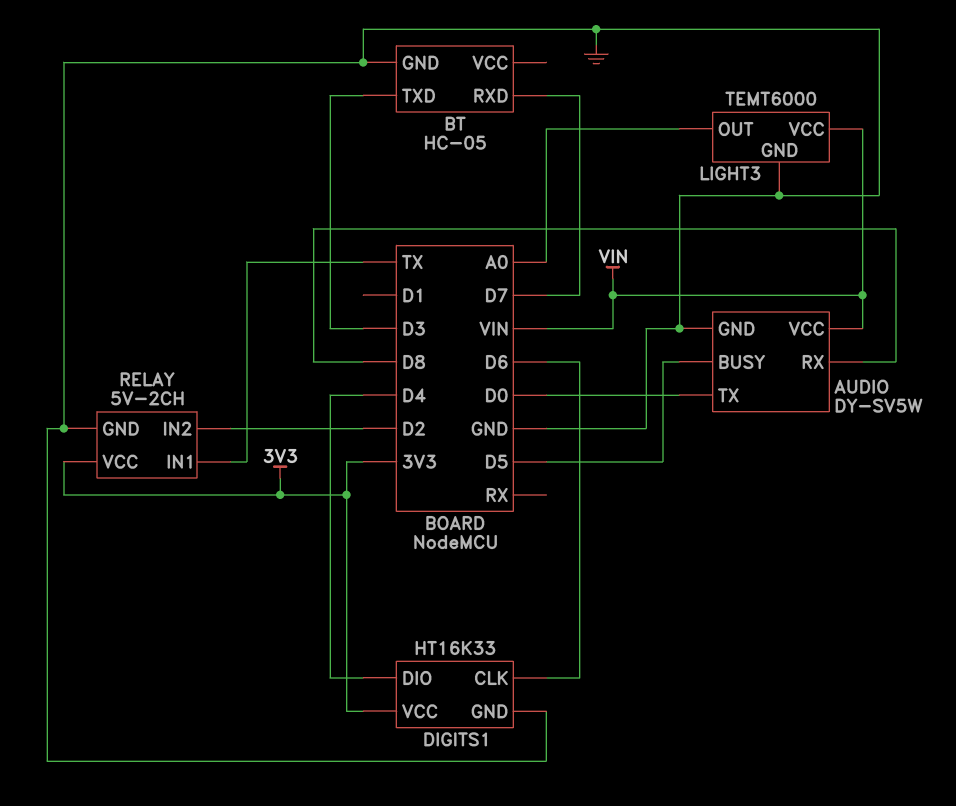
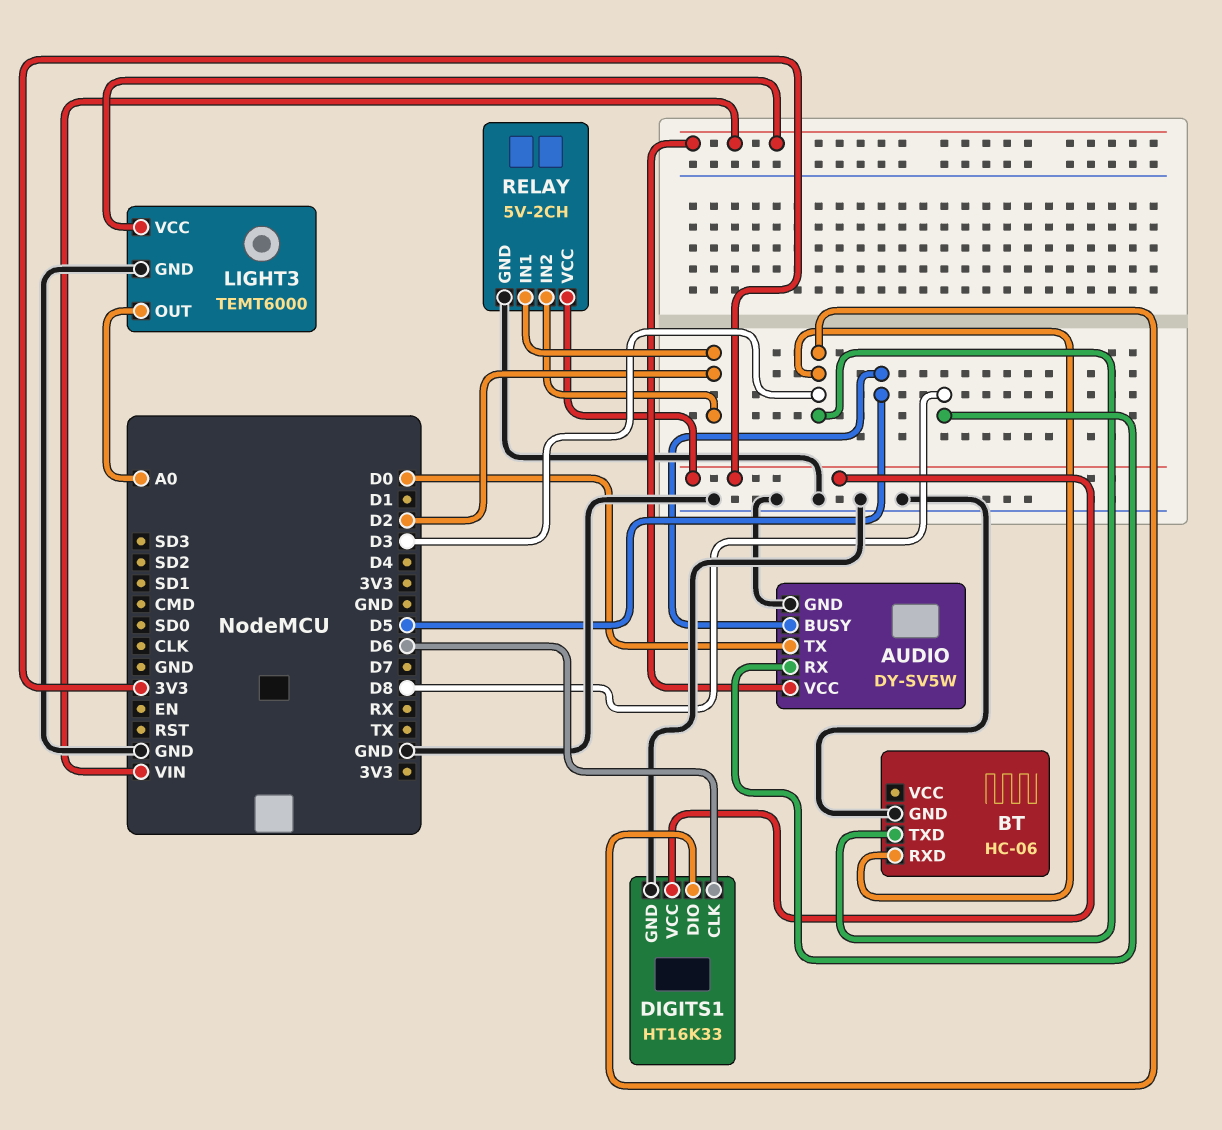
BT: HC-05 -> HC-06
BT pin RXD: D7 -> D3
DIGITS1 pin DIO: D4 -> D3
RELAY pin IN1: TX -> D2

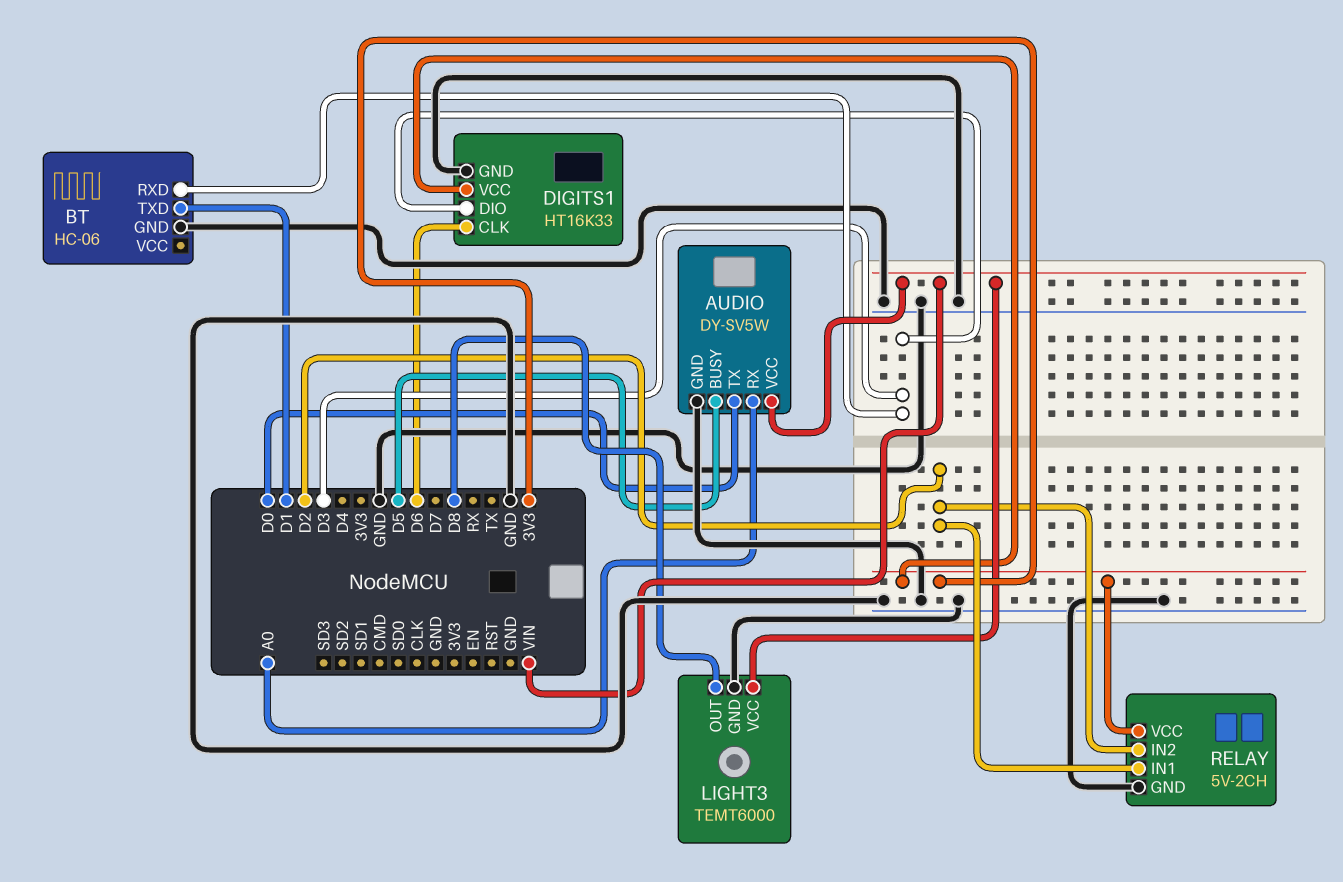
AUDIO pin RX: D8 -> A0
BT pin TXD: D3 -> D1
LIGHT3 pin OUT: A0 -> D8

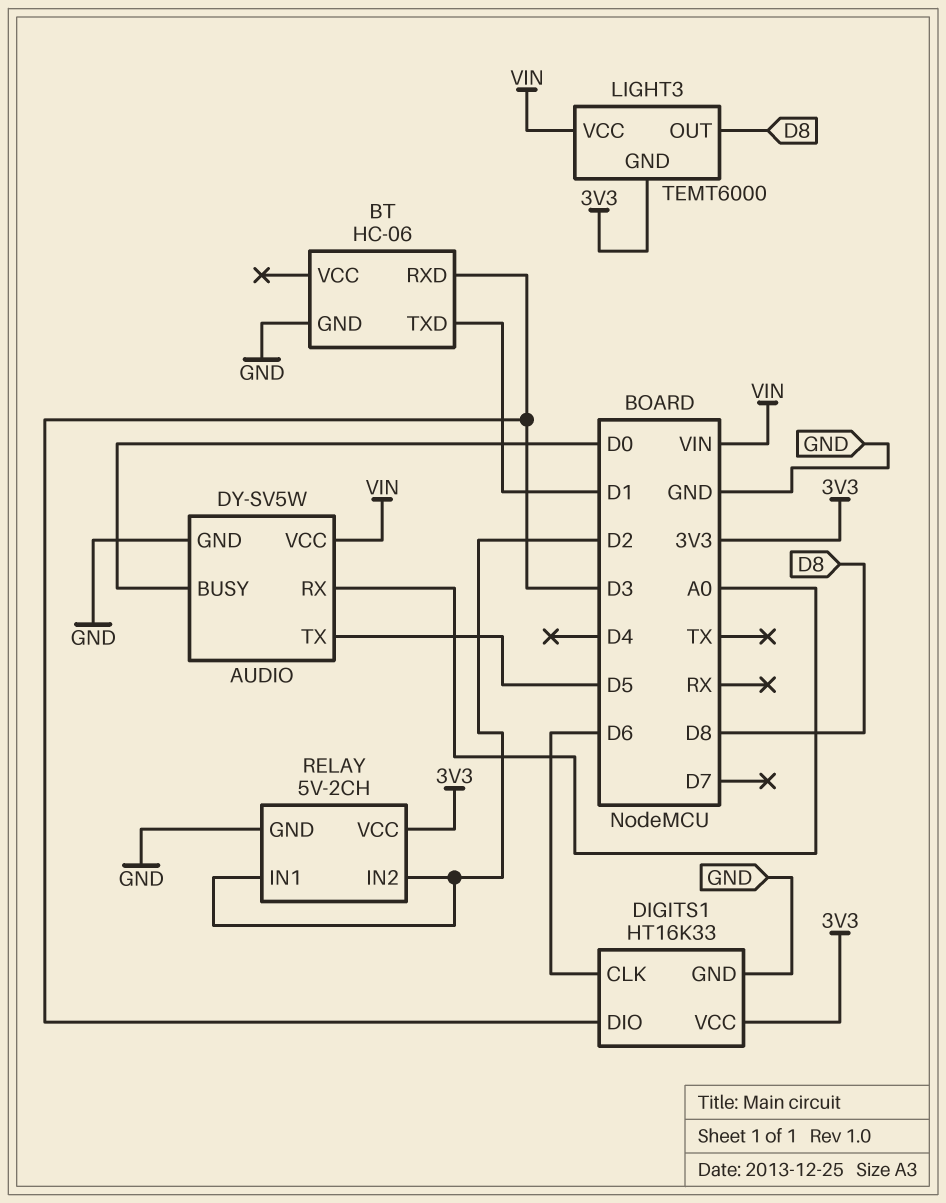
AUDIO pin BUSY: D5 -> D0
AUDIO pin TX: D0 -> D5
LIGHT3 pin GND: GND -> 3V3

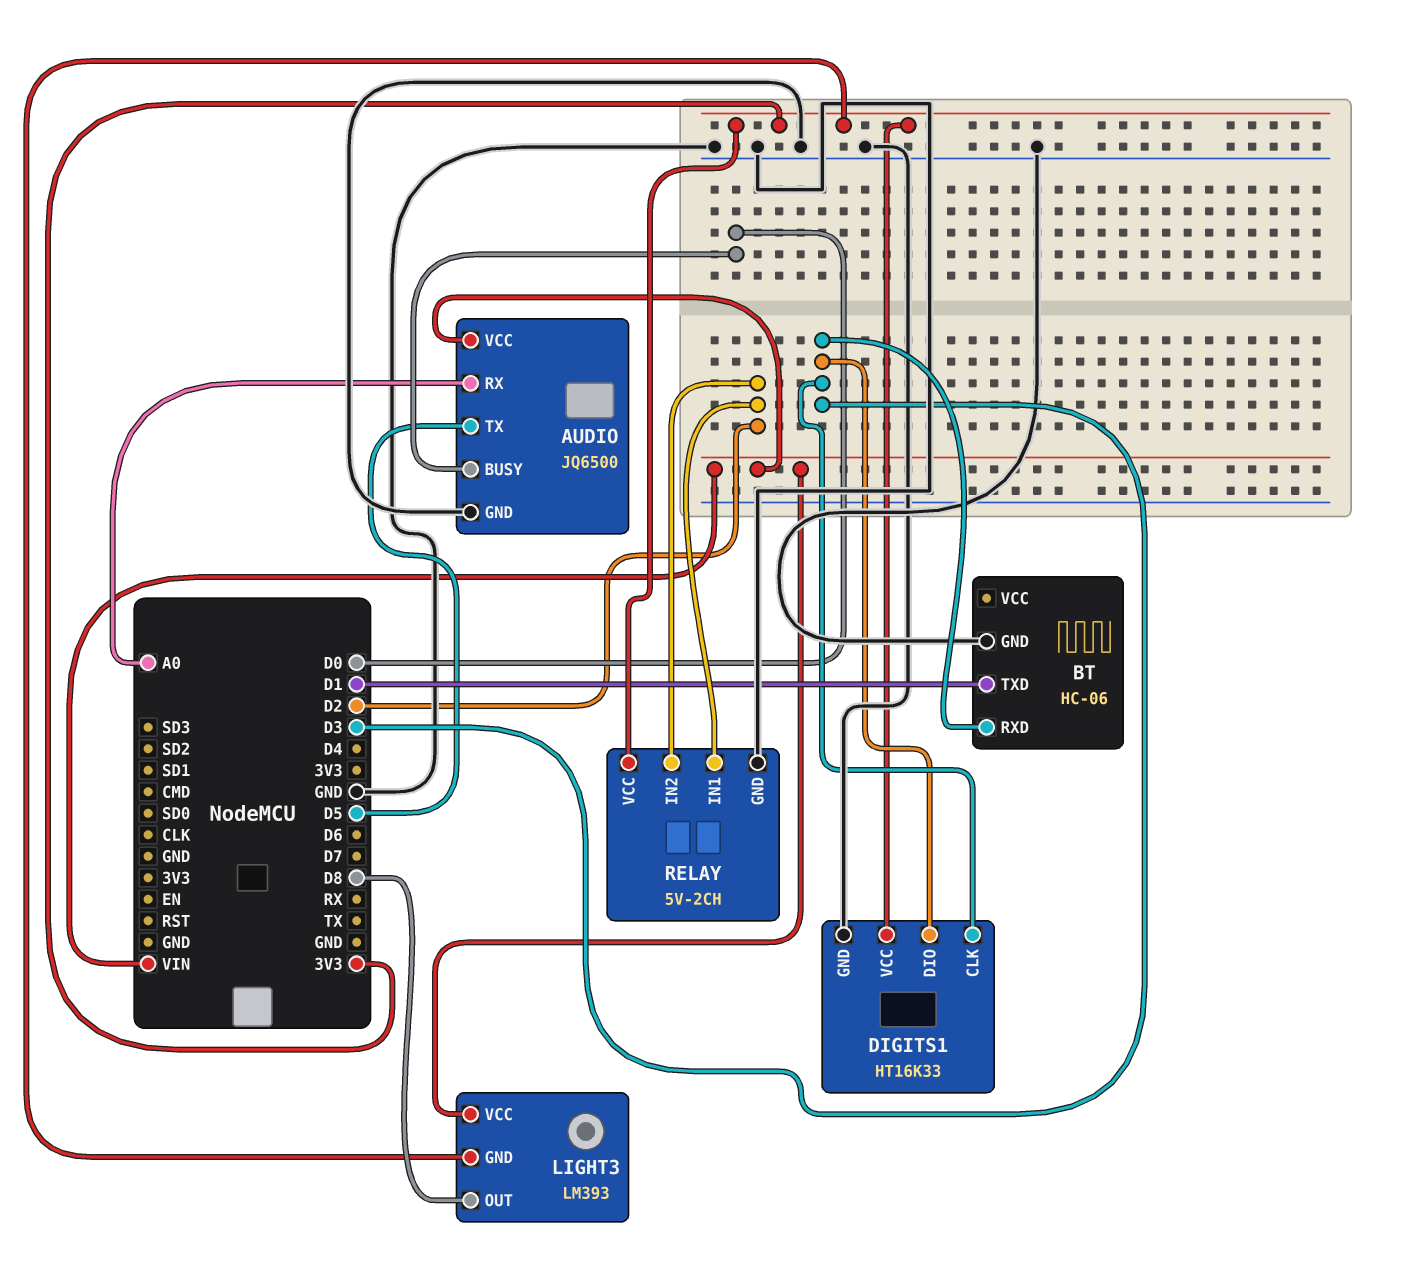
AUDIO: DY-SV5W -> JQ6500
DIGITS1 pin CLK: D6 -> D3
LIGHT3: TEMT6000 -> LM393

